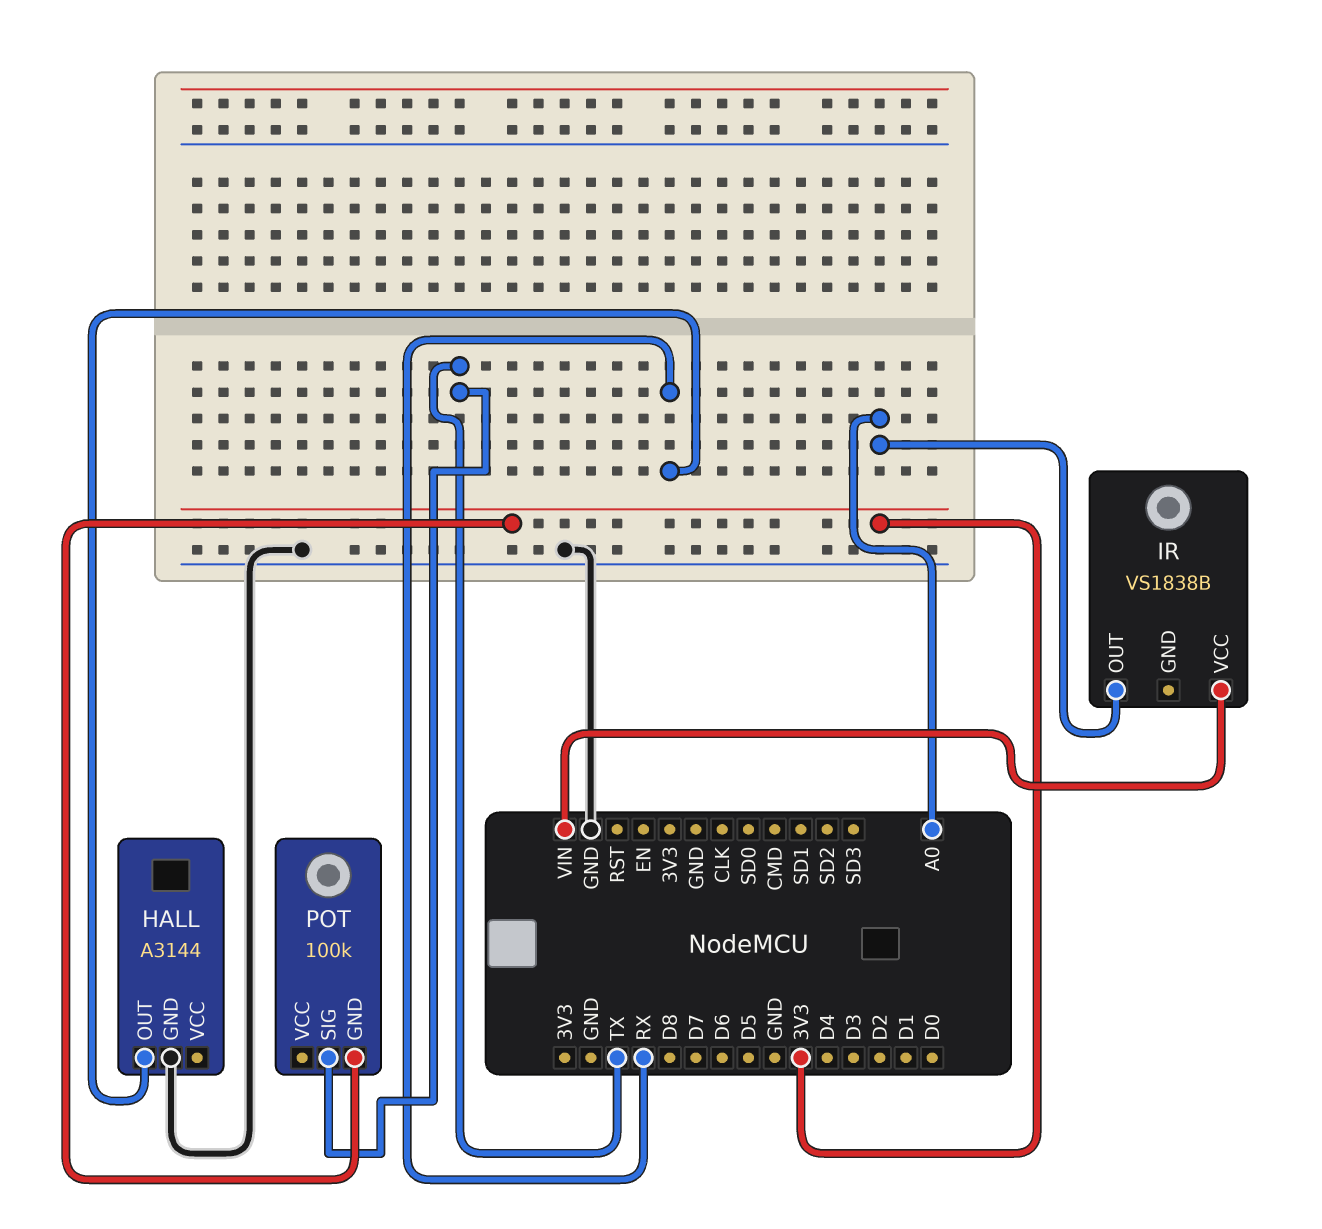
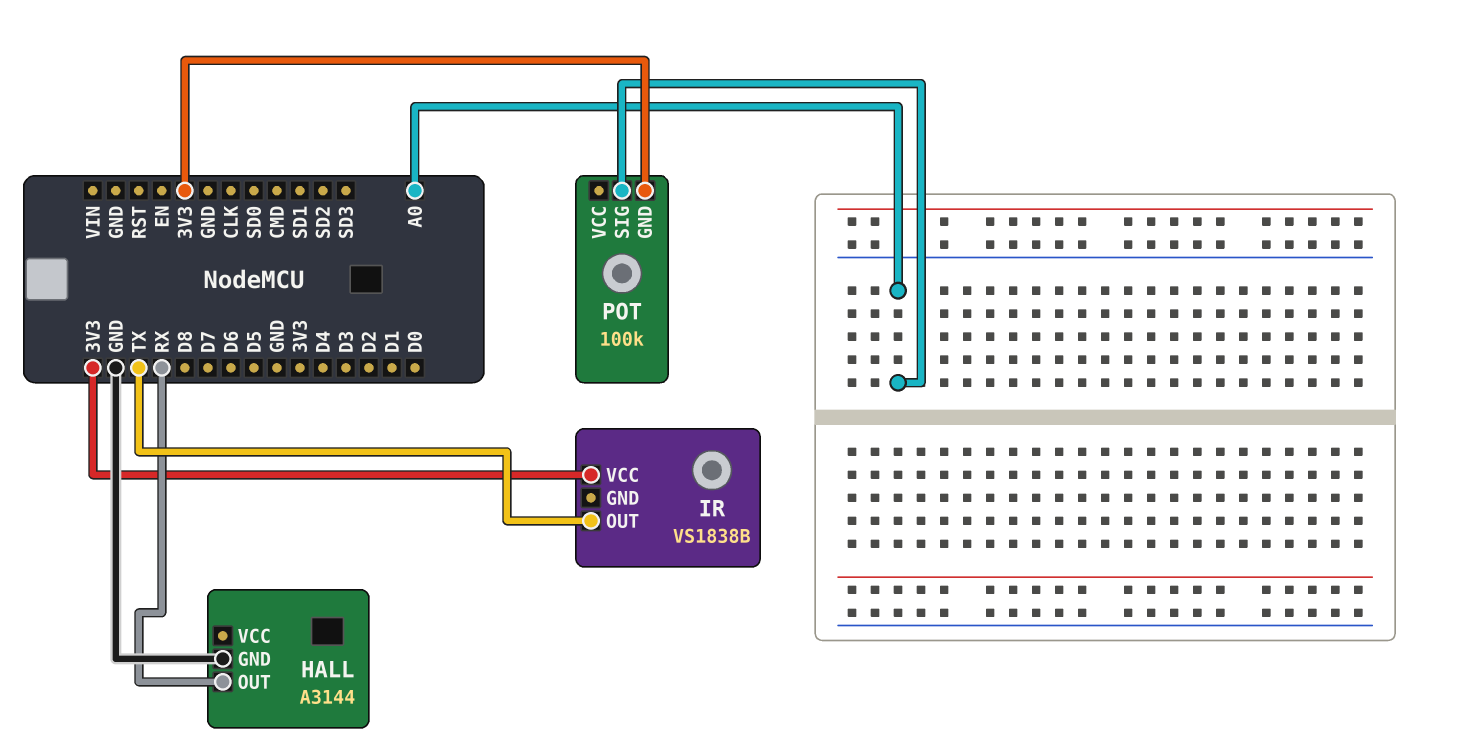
IR pin OUT: A0 -> TX
IR pin VCC: VIN -> 3V3
POT pin SIG: TX -> A0

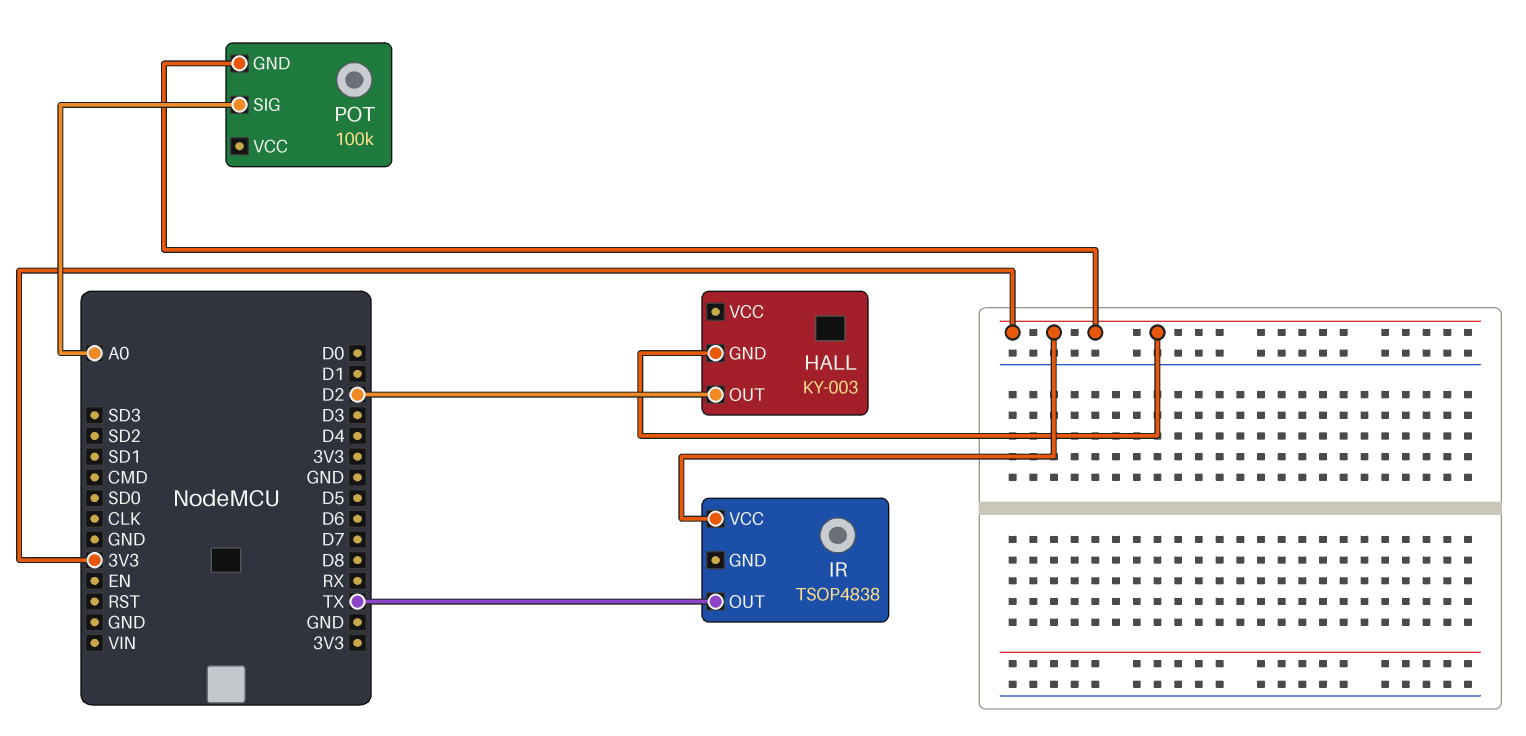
HALL: A3144 -> KY-003
HALL pin GND: GND -> 3V3
HALL pin OUT: RX -> D2
IR: VS1838B -> TSOP4838

